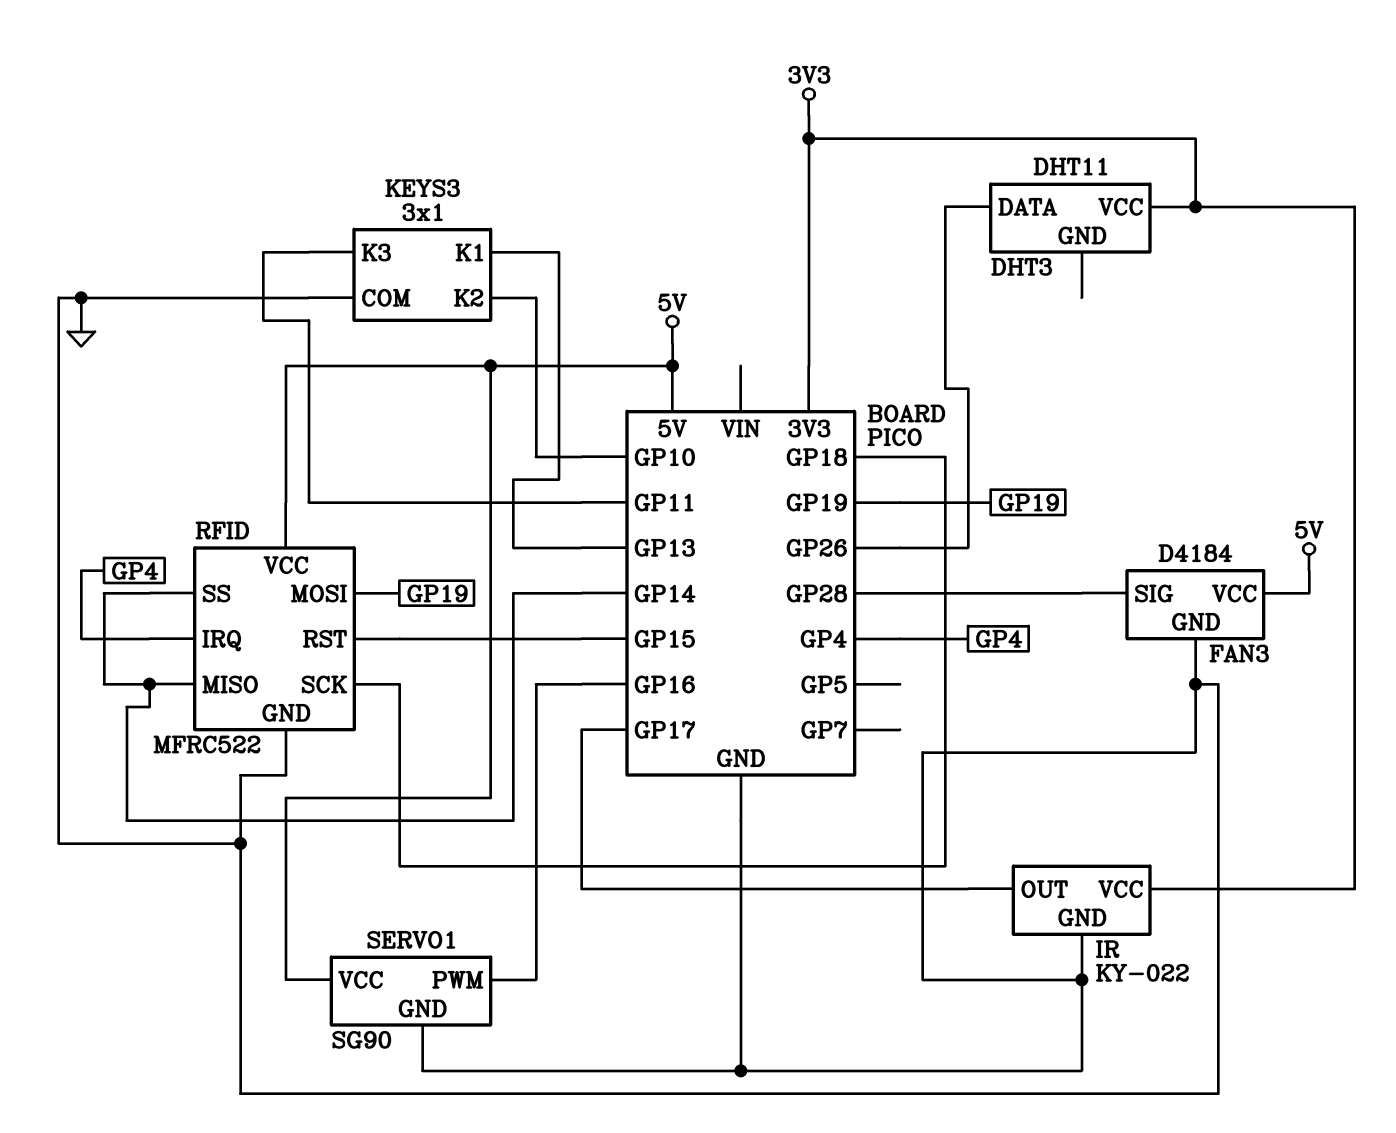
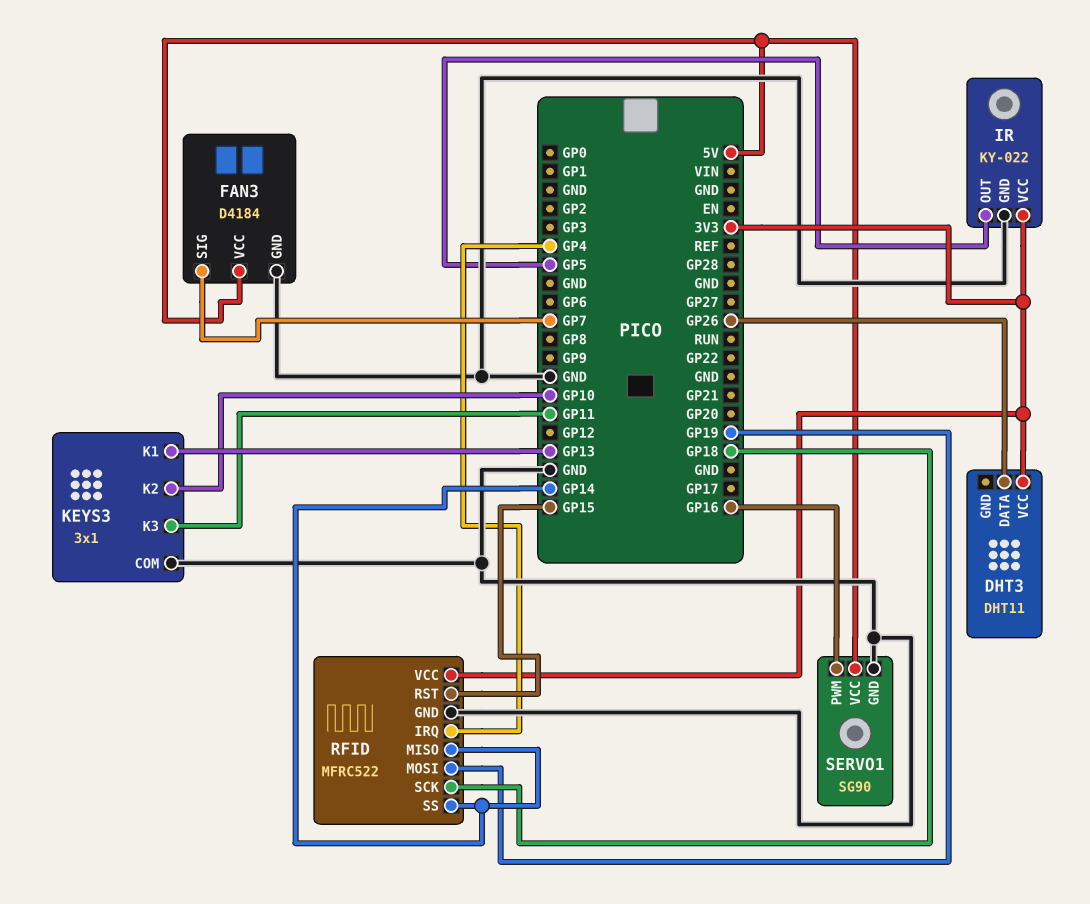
FAN3 pin SIG: GP28 -> GP7
IR pin OUT: GP17 -> GP5
RFID pin VCC: 5V -> 3V3

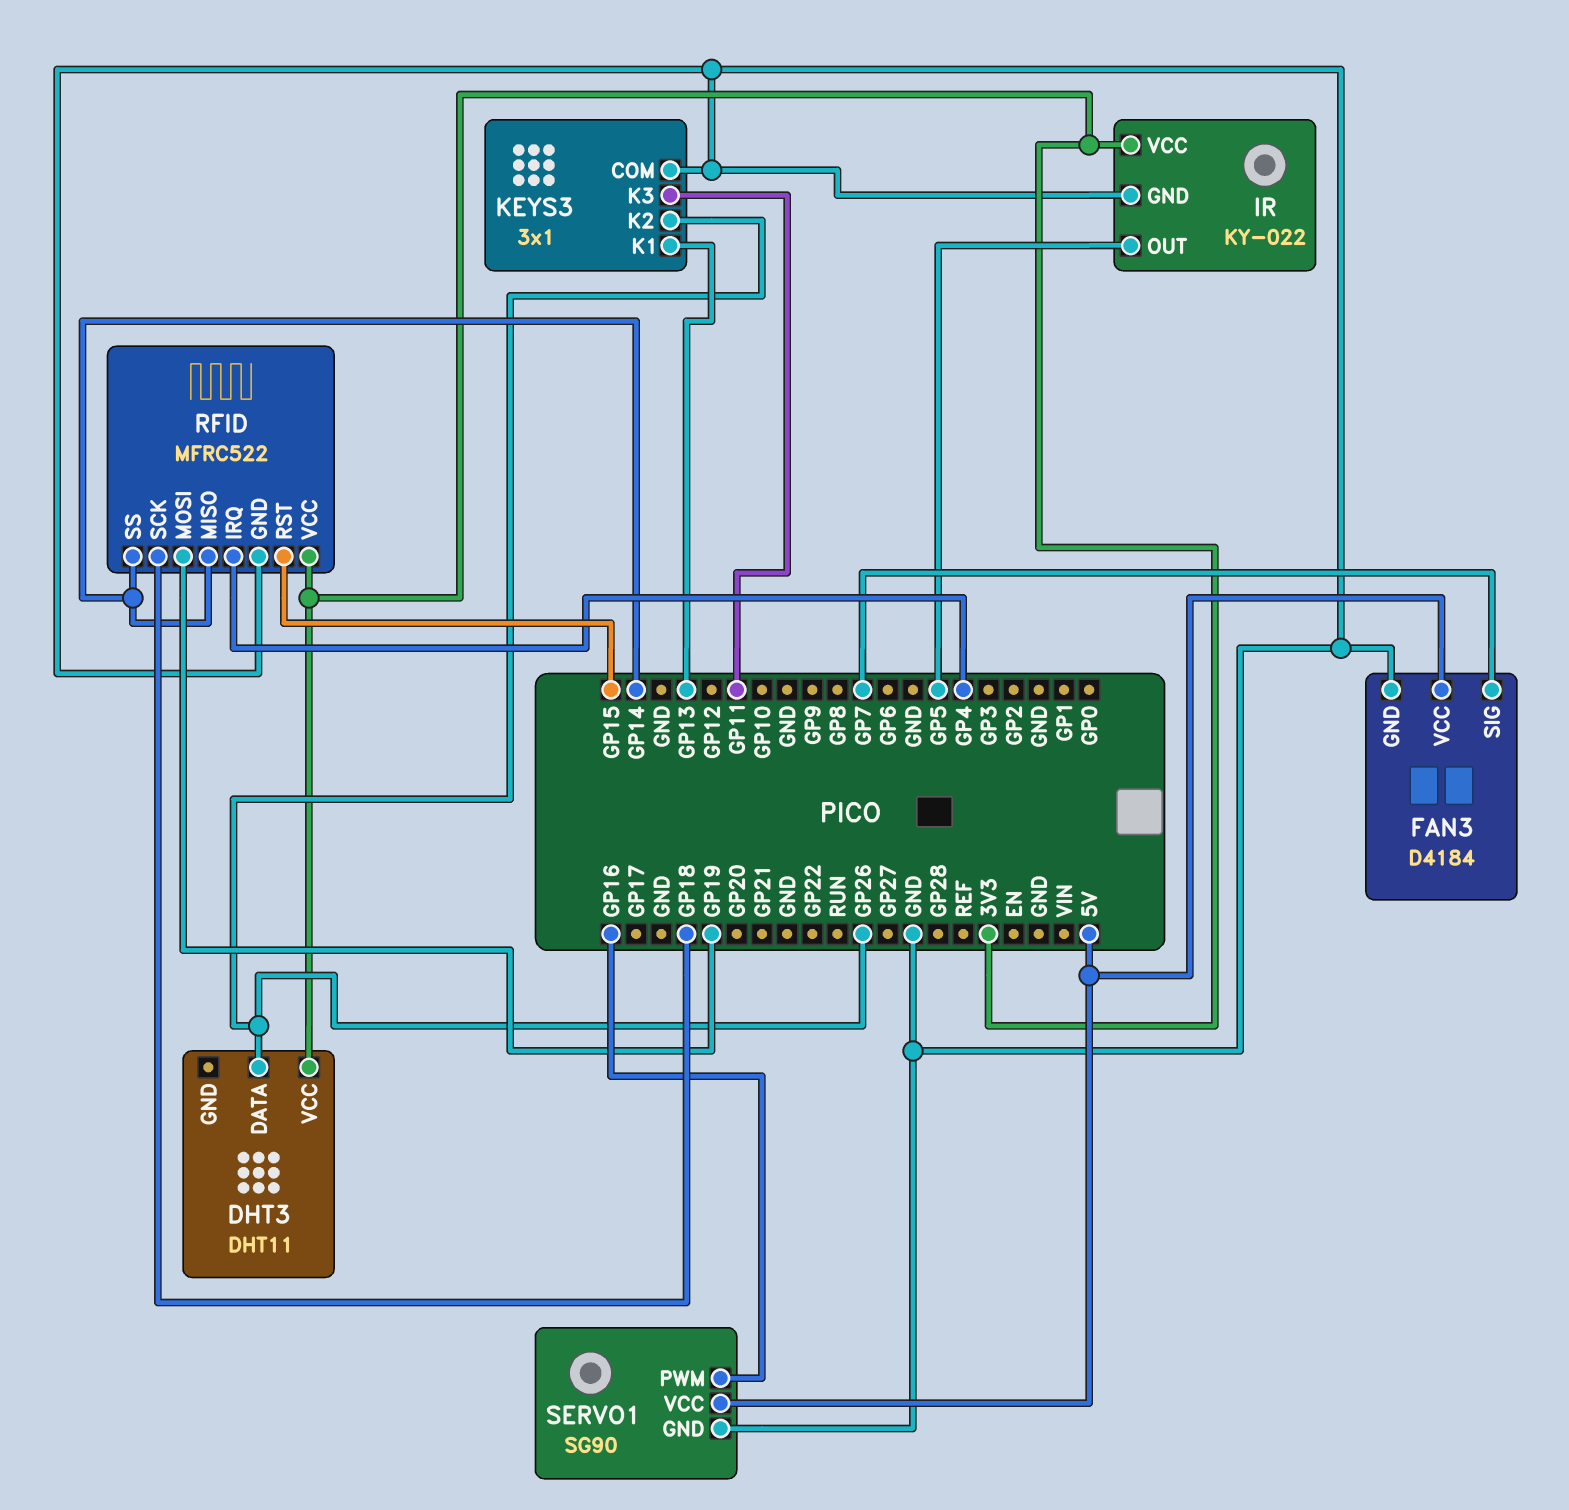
KEYS3 pin K2: GP10 -> GP26

